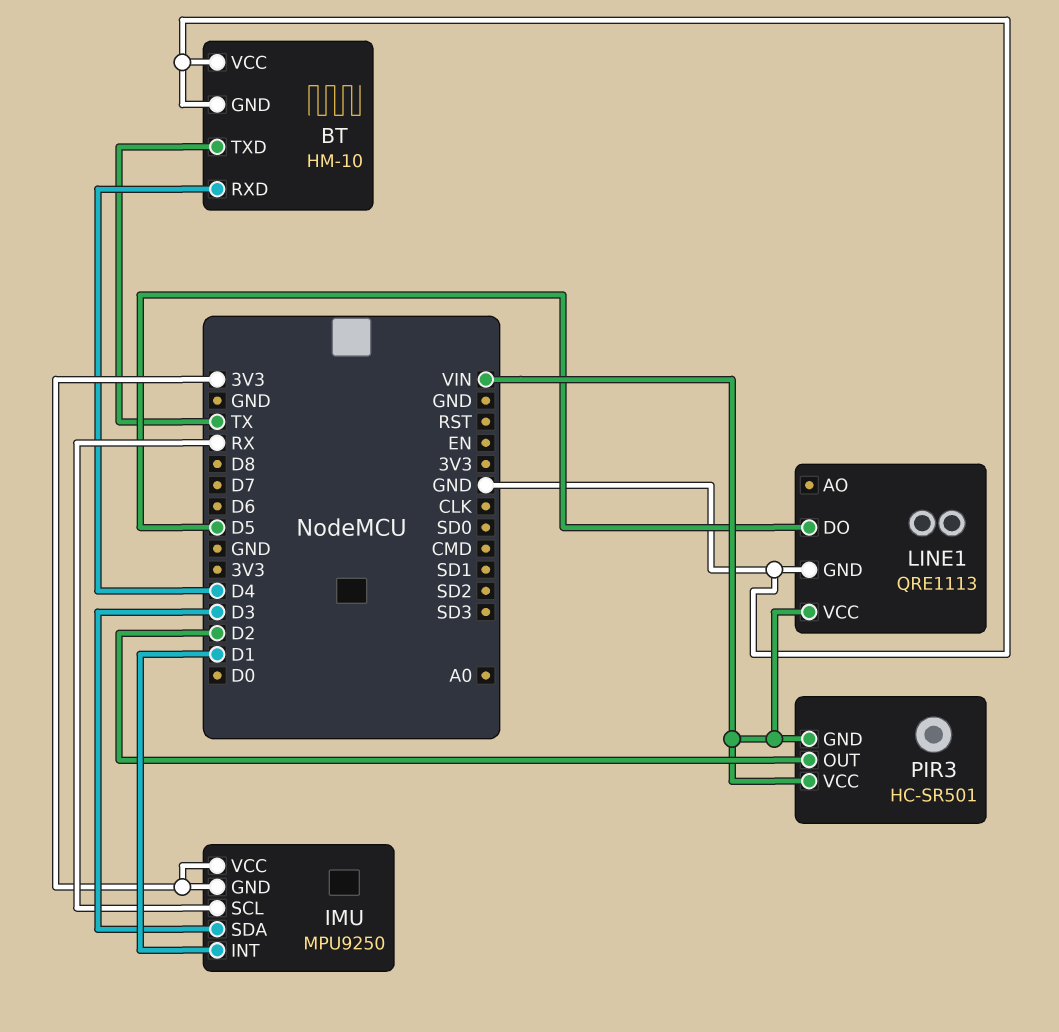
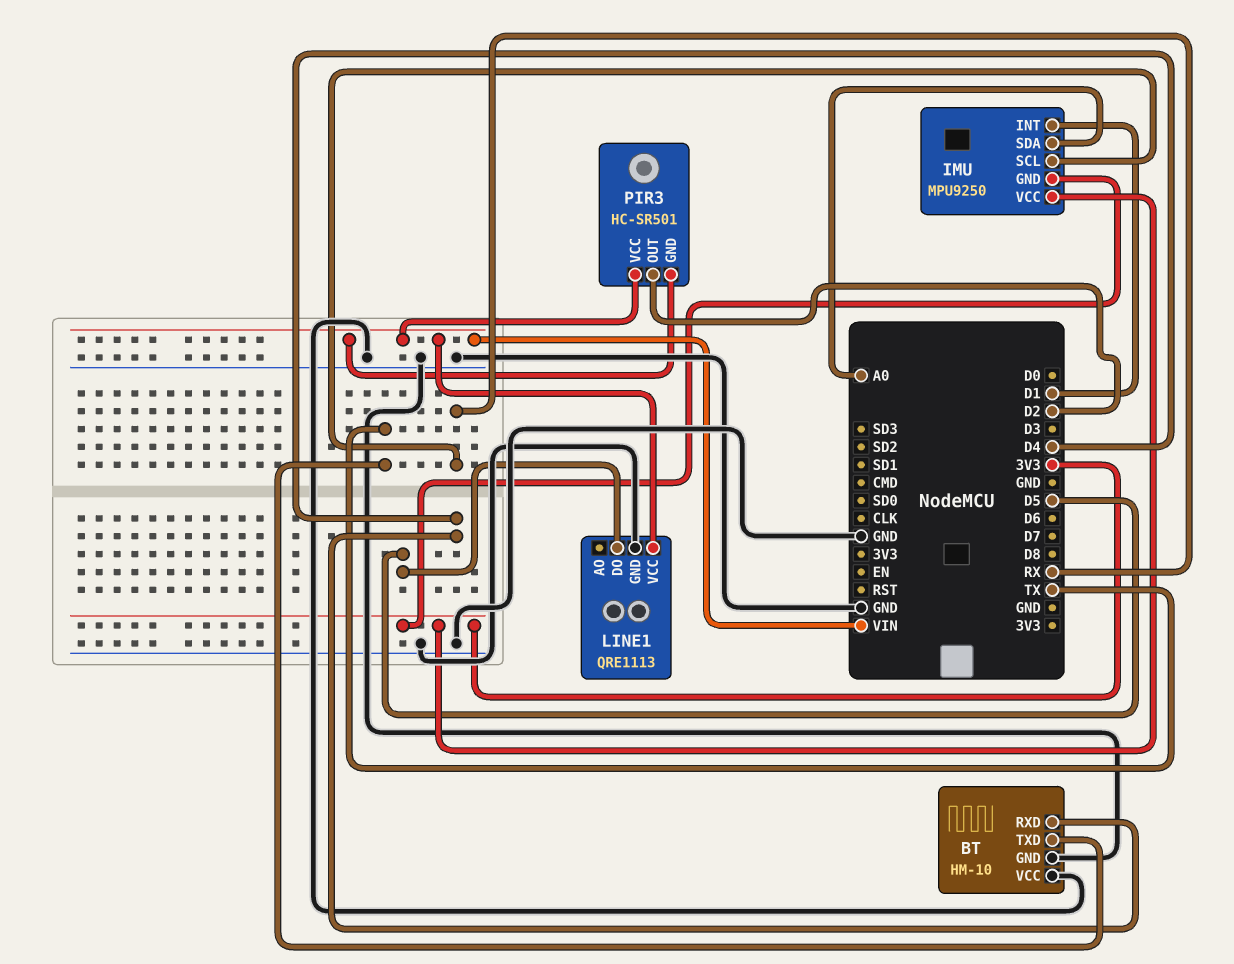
IMU pin SDA: D3 -> A0

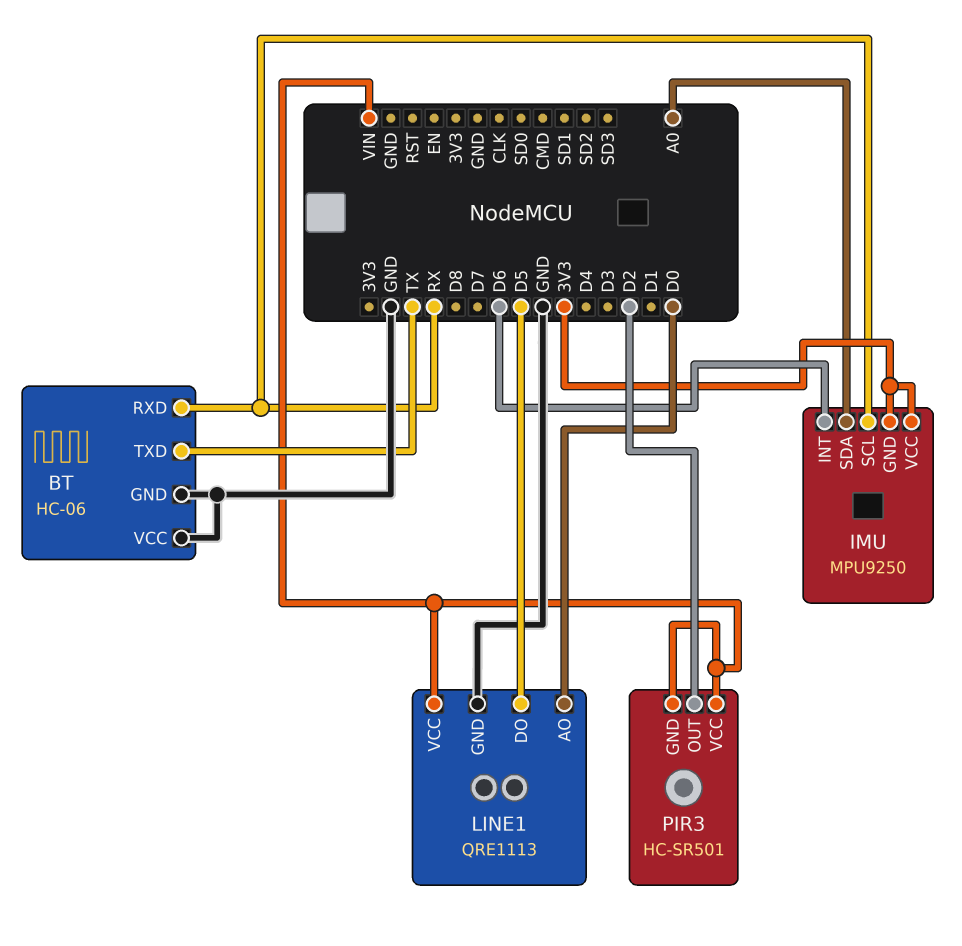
BT: HM-10 -> HC-06
BT pin RXD: D4 -> RX
IMU pin INT: D1 -> D6
LINE1 pin AO: none -> D0

